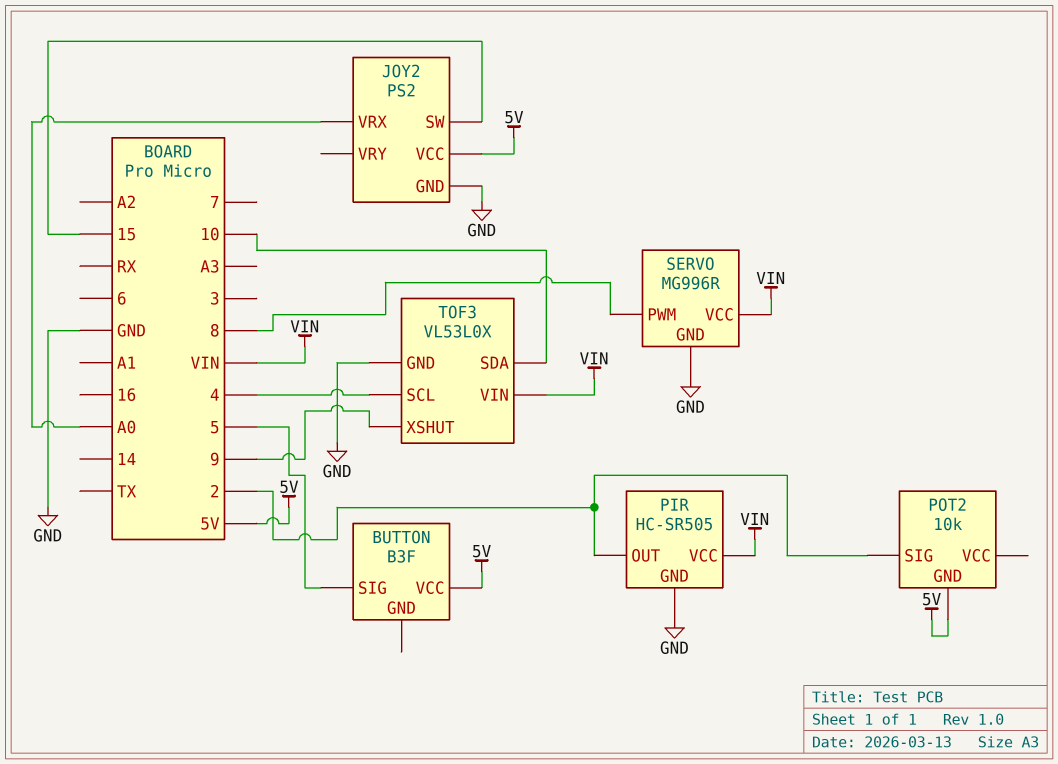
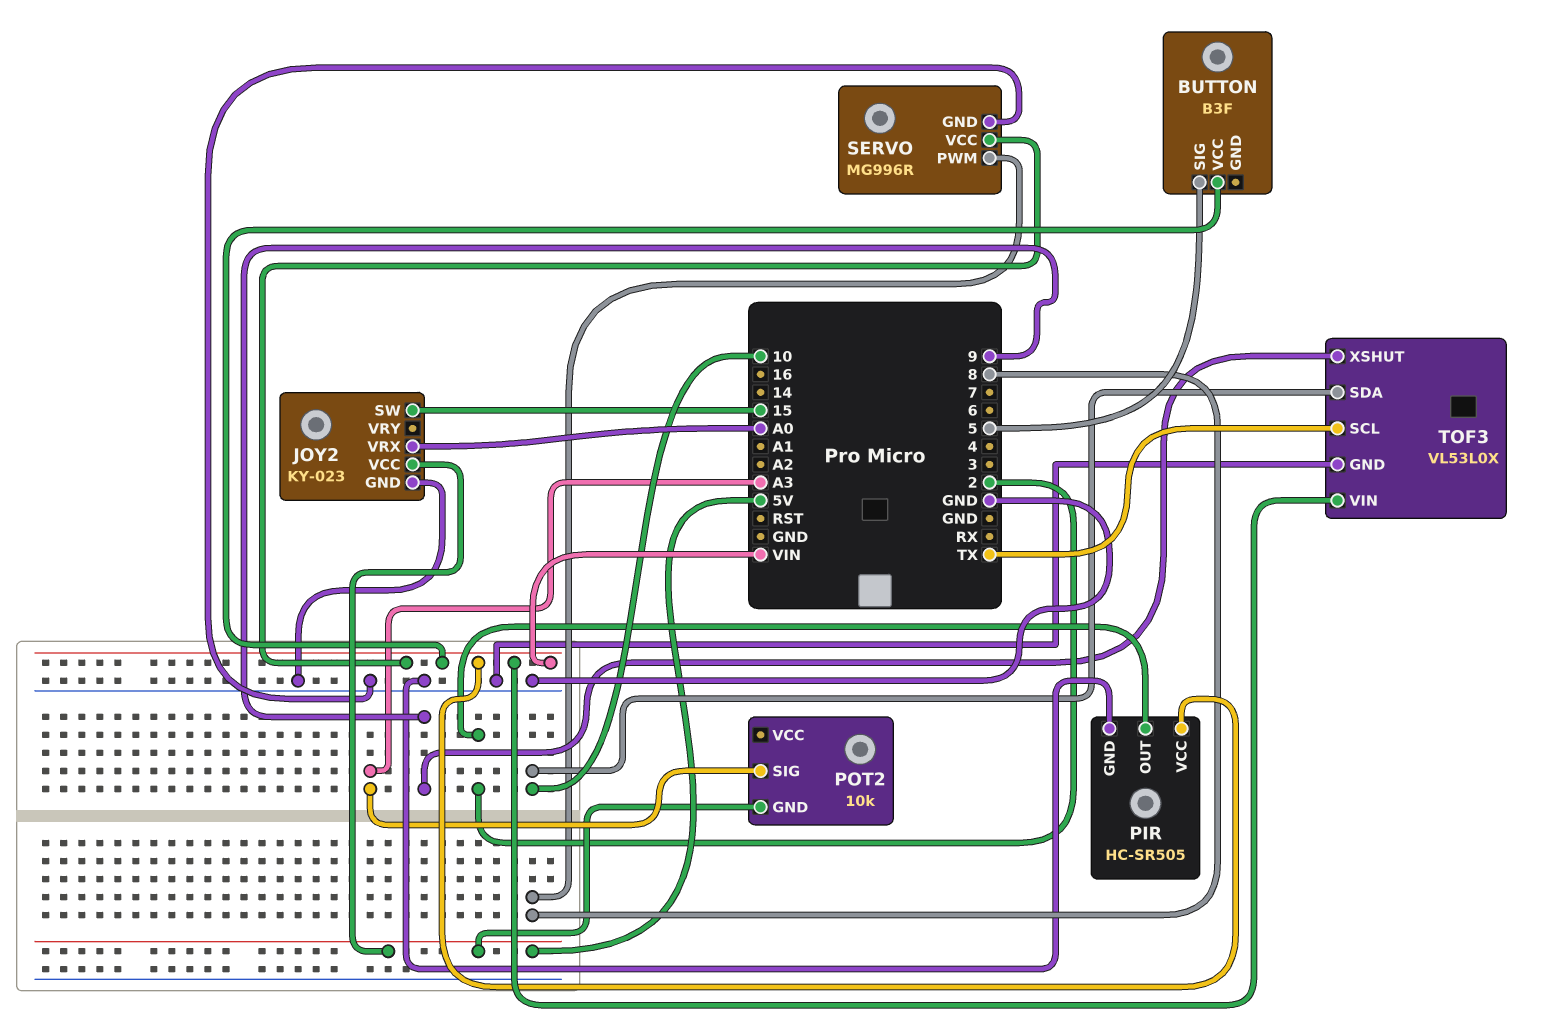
BUTTON pin VCC: 5V -> VIN
JOY2: PS2 -> KY-023
POT2 pin SIG: 2 -> A3
TOF3 pin SCL: 4 -> TX

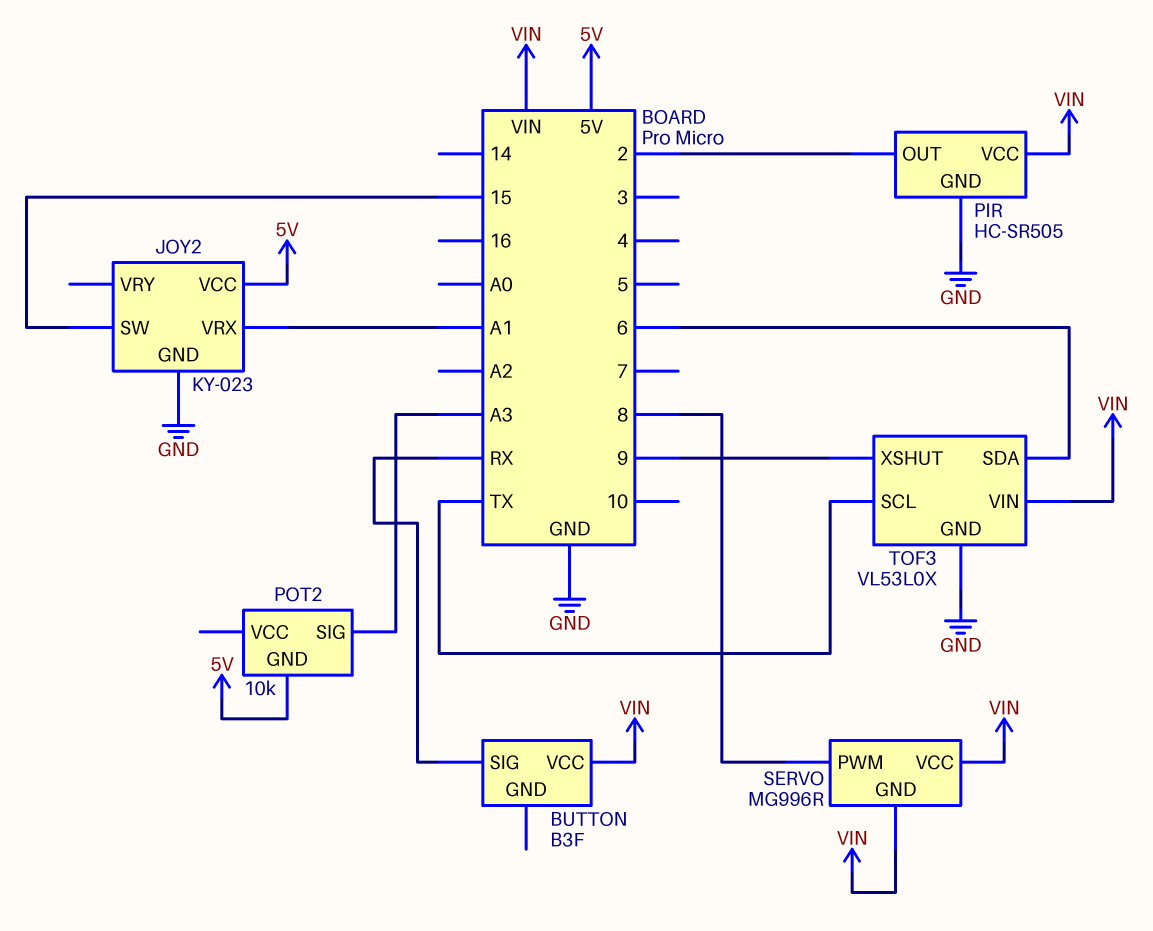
BUTTON pin SIG: 5 -> RX
JOY2 pin VRX: A0 -> A1
SERVO pin GND: GND -> VIN
TOF3 pin SDA: 10 -> 6

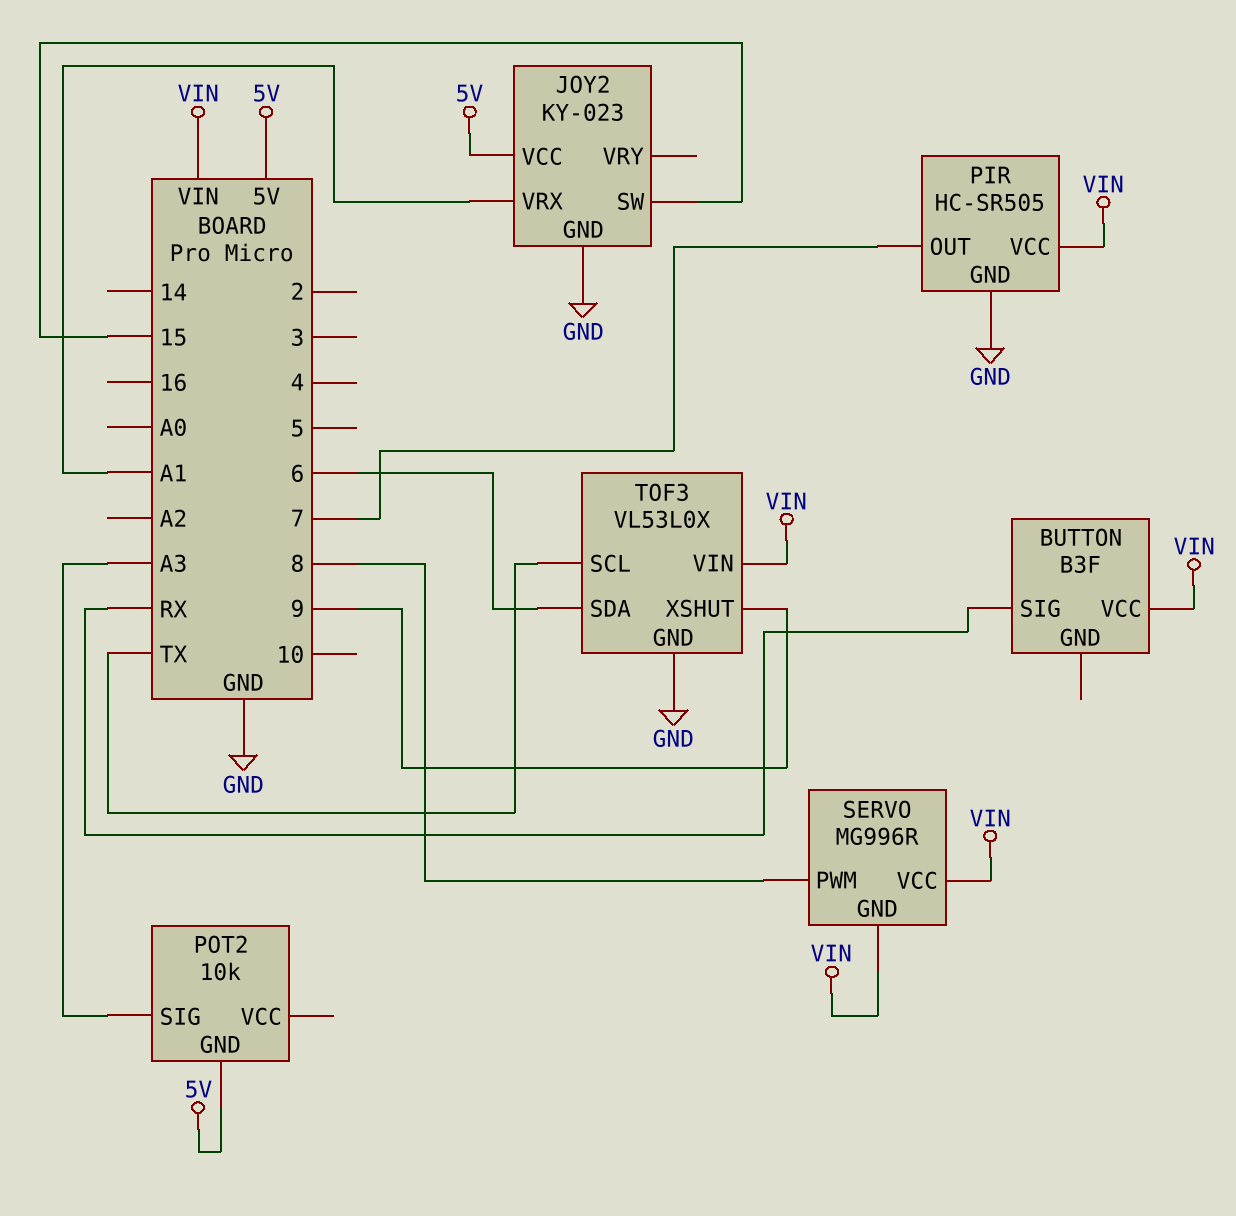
PIR pin OUT: 2 -> 7

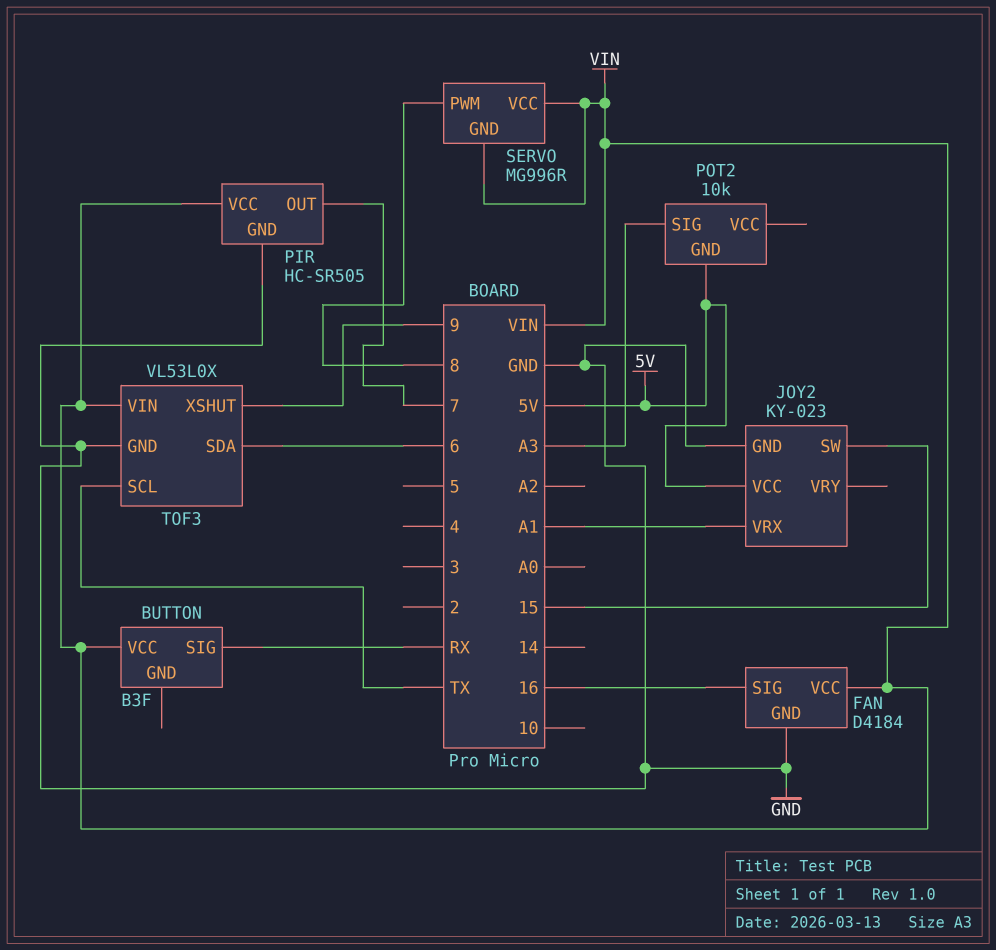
FAN: none -> D4184
FAN pin GND: none -> GND
FAN pin SIG: none -> 16
FAN pin VCC: none -> VIN

